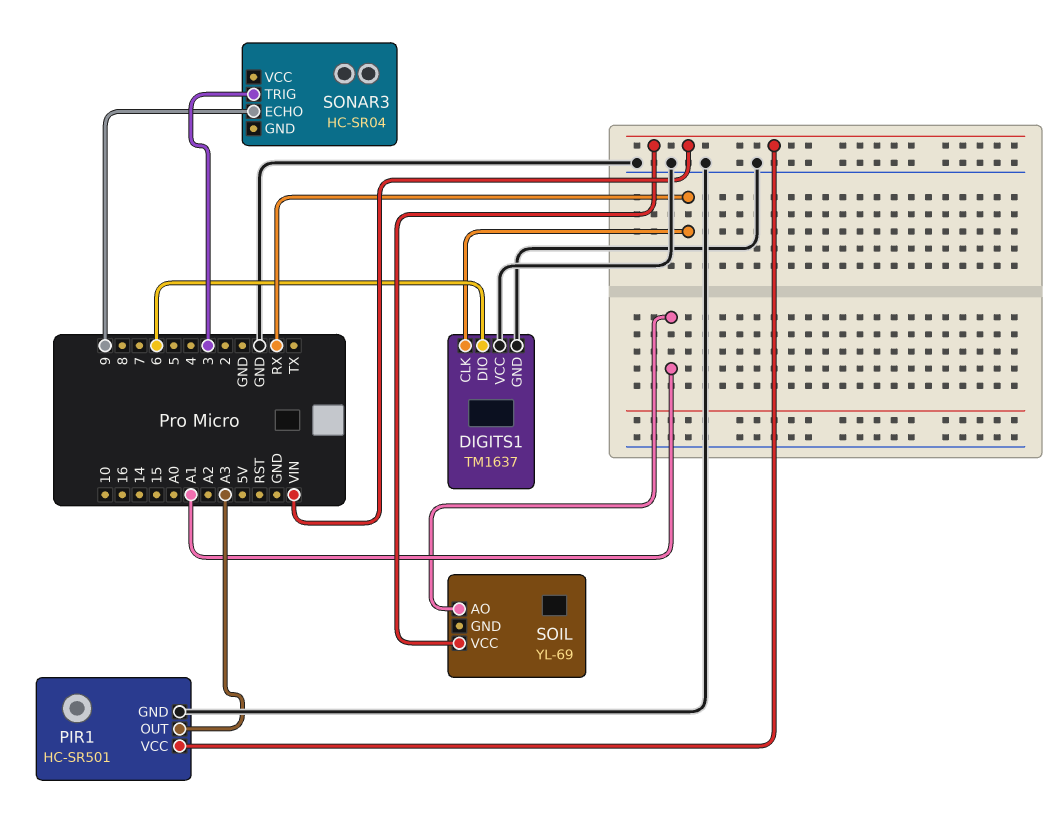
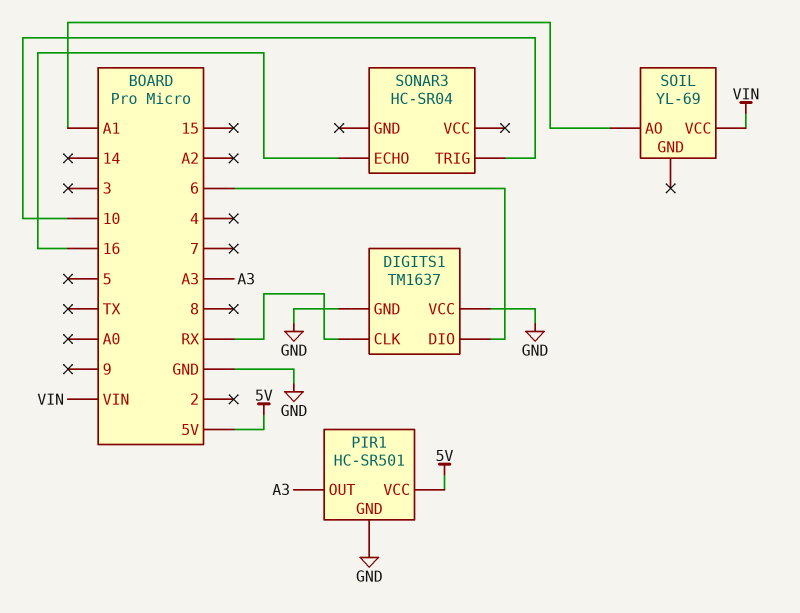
PIR1 pin VCC: VIN -> 5V
SONAR3 pin ECHO: 9 -> 16
SONAR3 pin TRIG: 3 -> 10

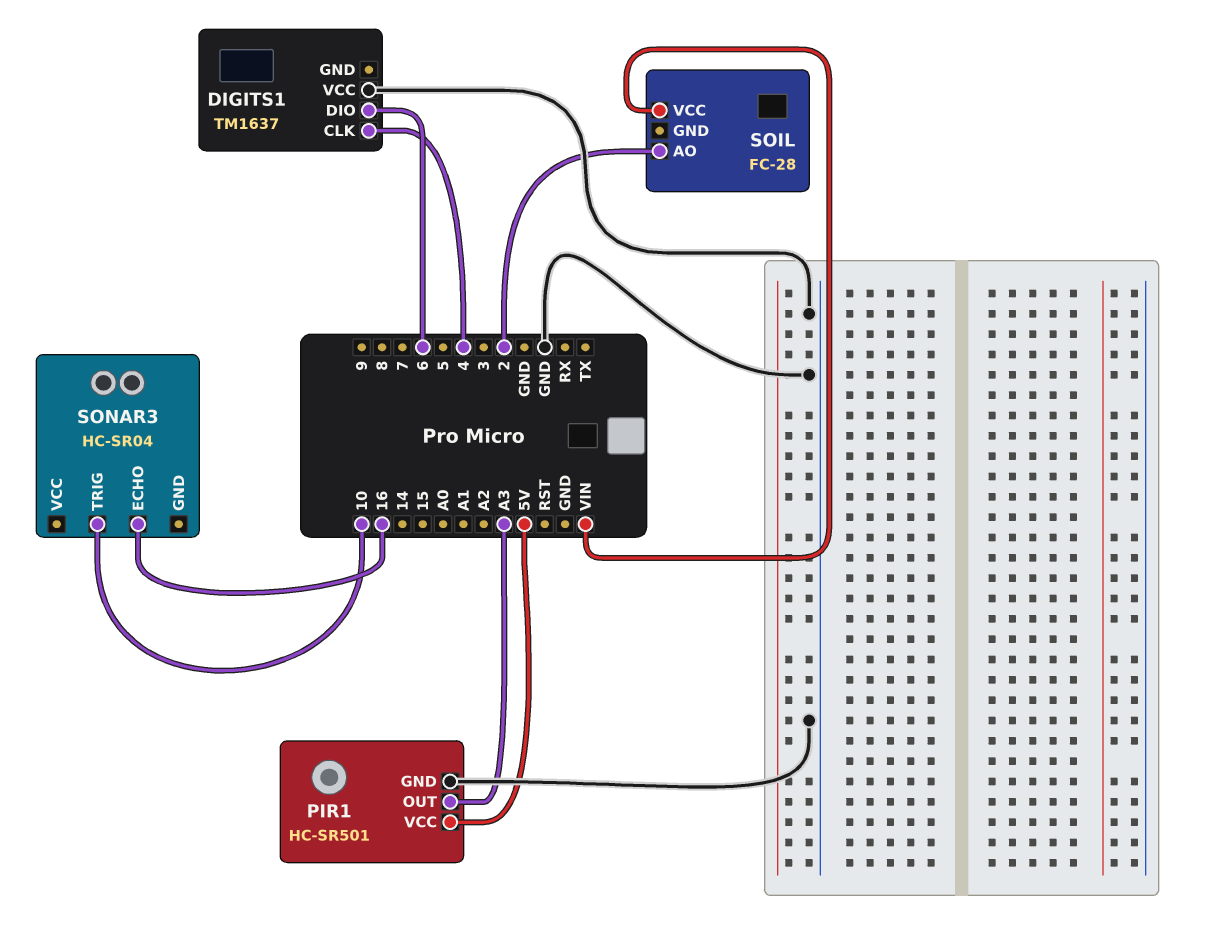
DIGITS1 pin CLK: RX -> 4
DIGITS1 pin GND: GND -> none
SOIL: YL-69 -> FC-28
SOIL pin AO: A1 -> 2

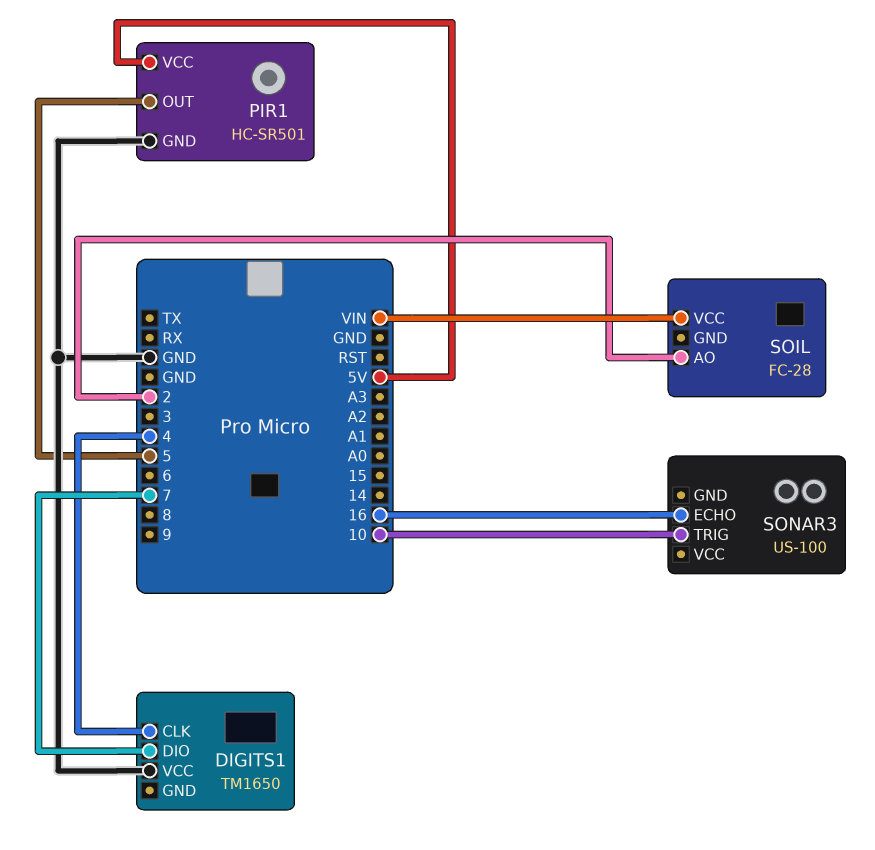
DIGITS1: TM1637 -> TM1650
DIGITS1 pin DIO: 6 -> 7
PIR1 pin OUT: A3 -> 5
SONAR3: HC-SR04 -> US-100

